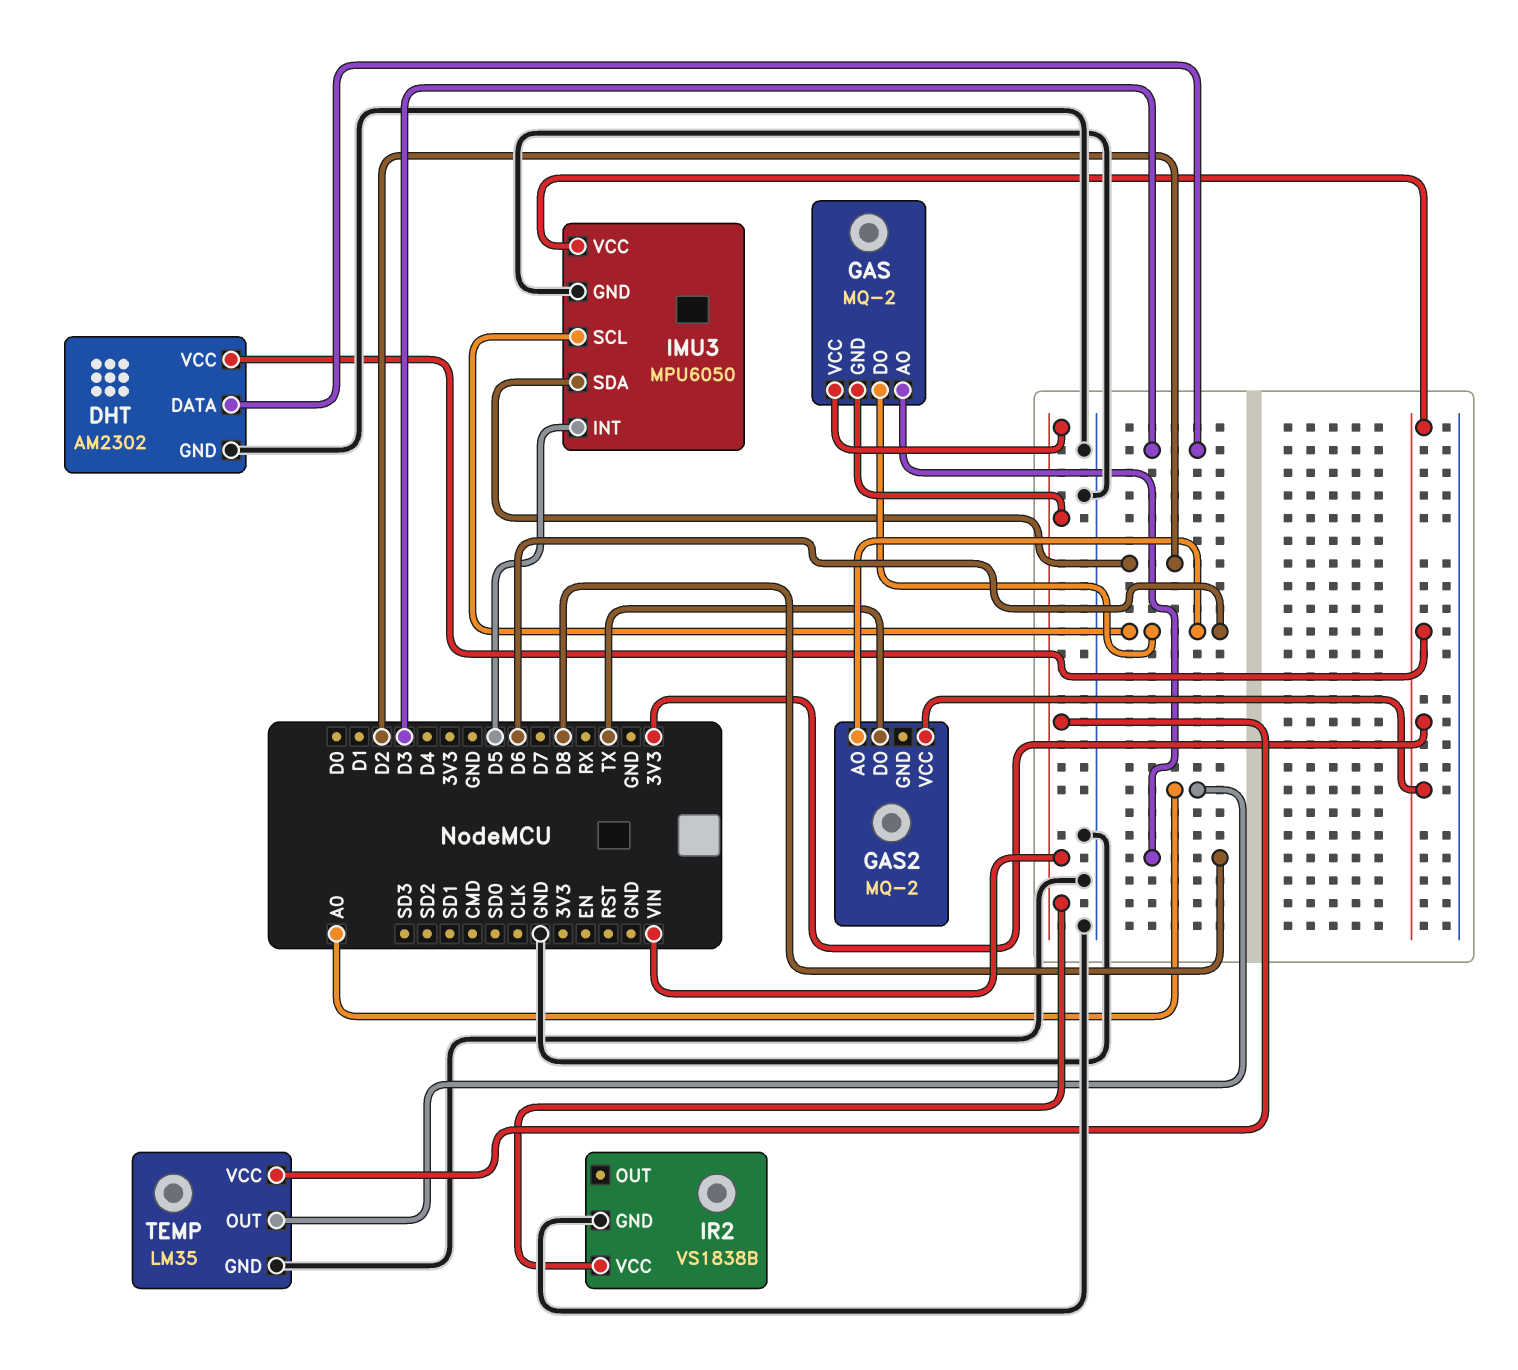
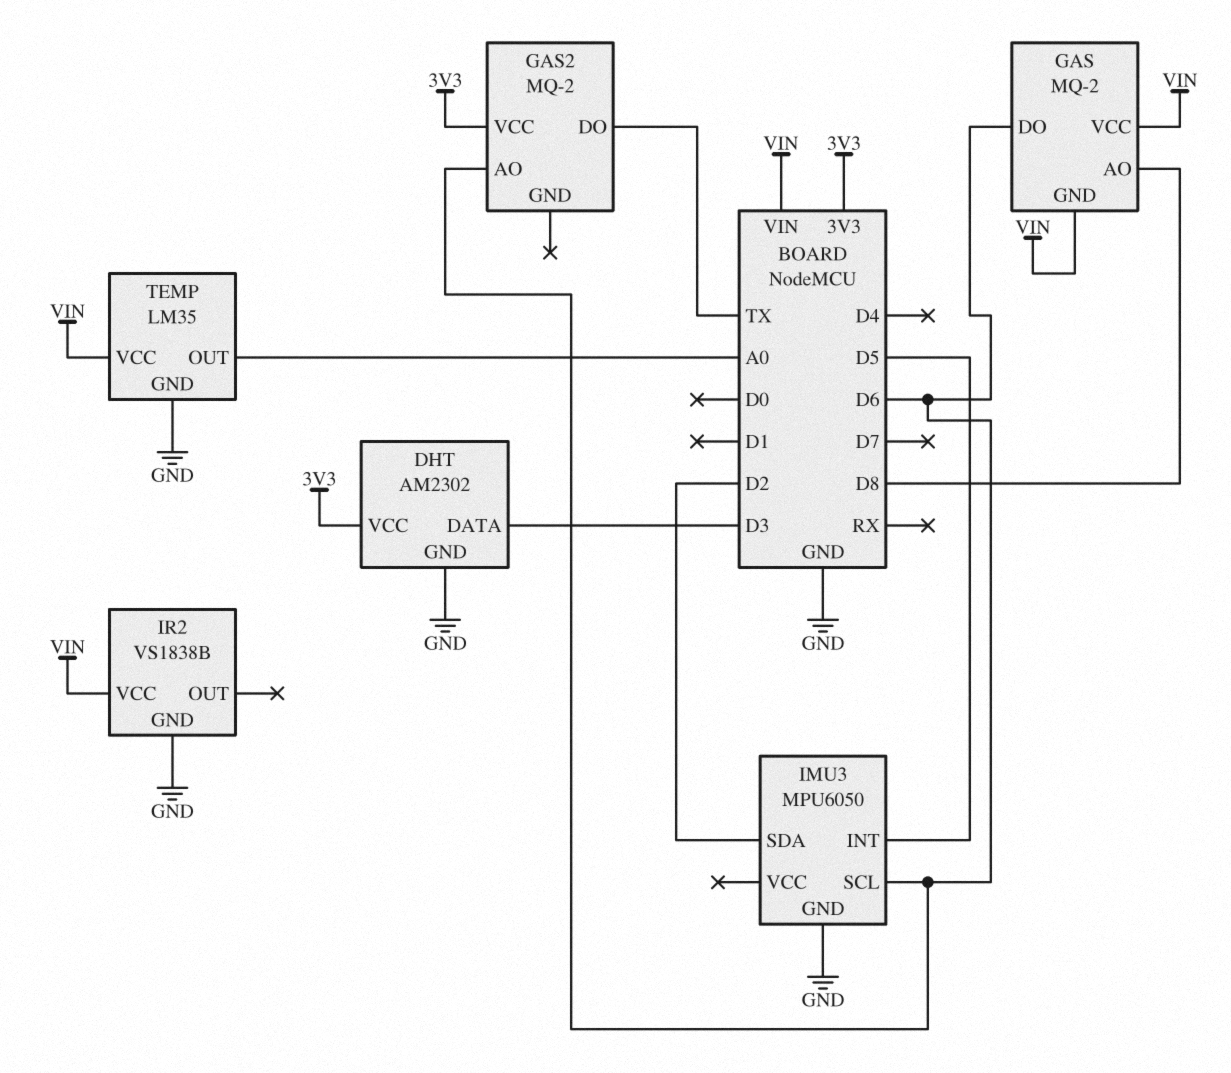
IMU3 pin VCC: 3V3 -> none

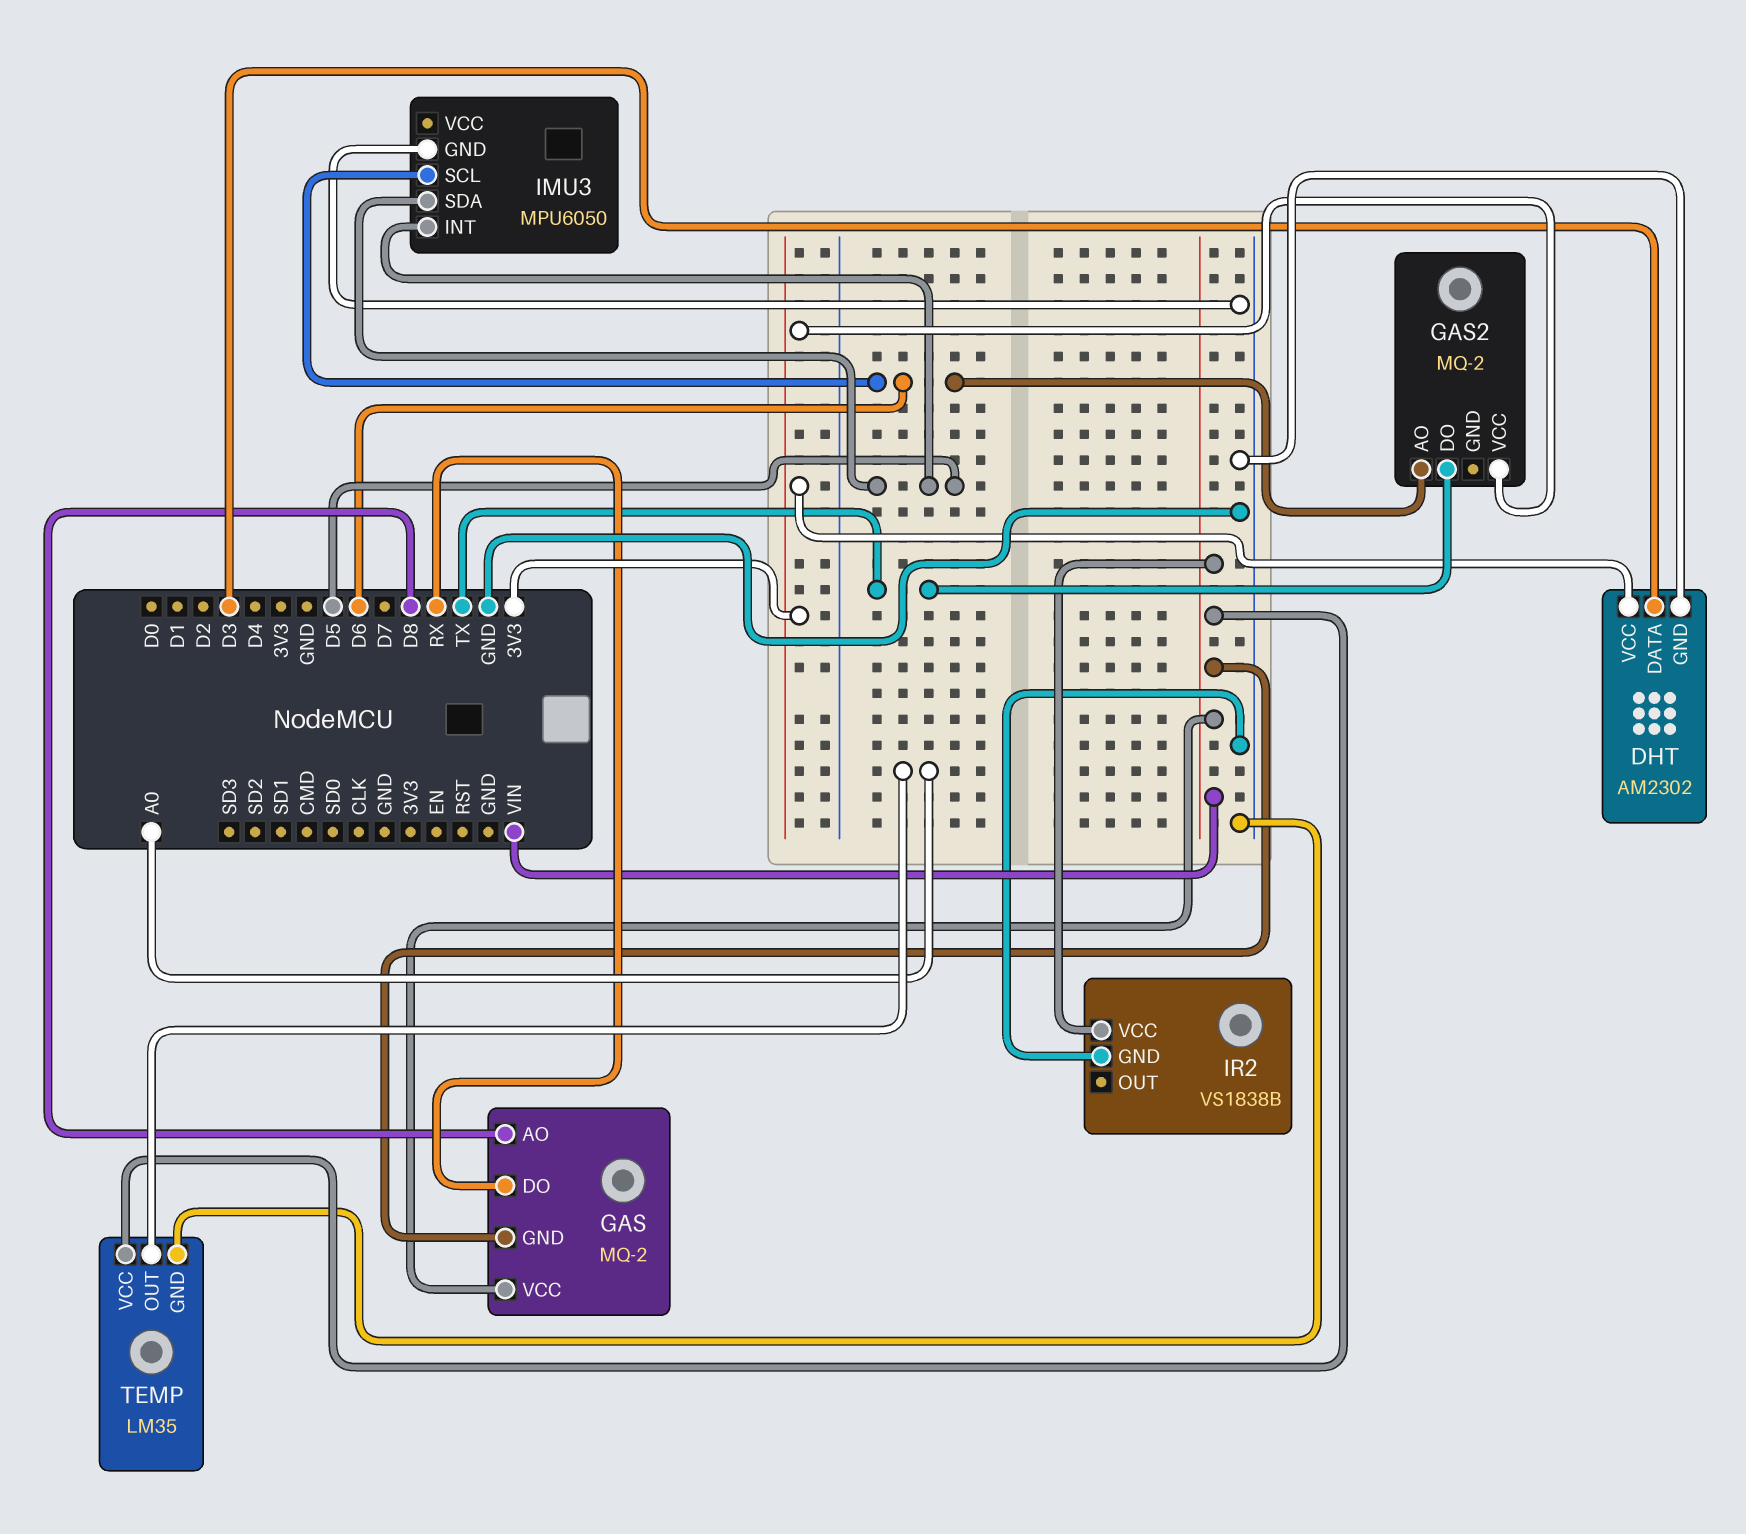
GAS pin DO: D6 -> RX
IMU3 pin SDA: D2 -> D5

